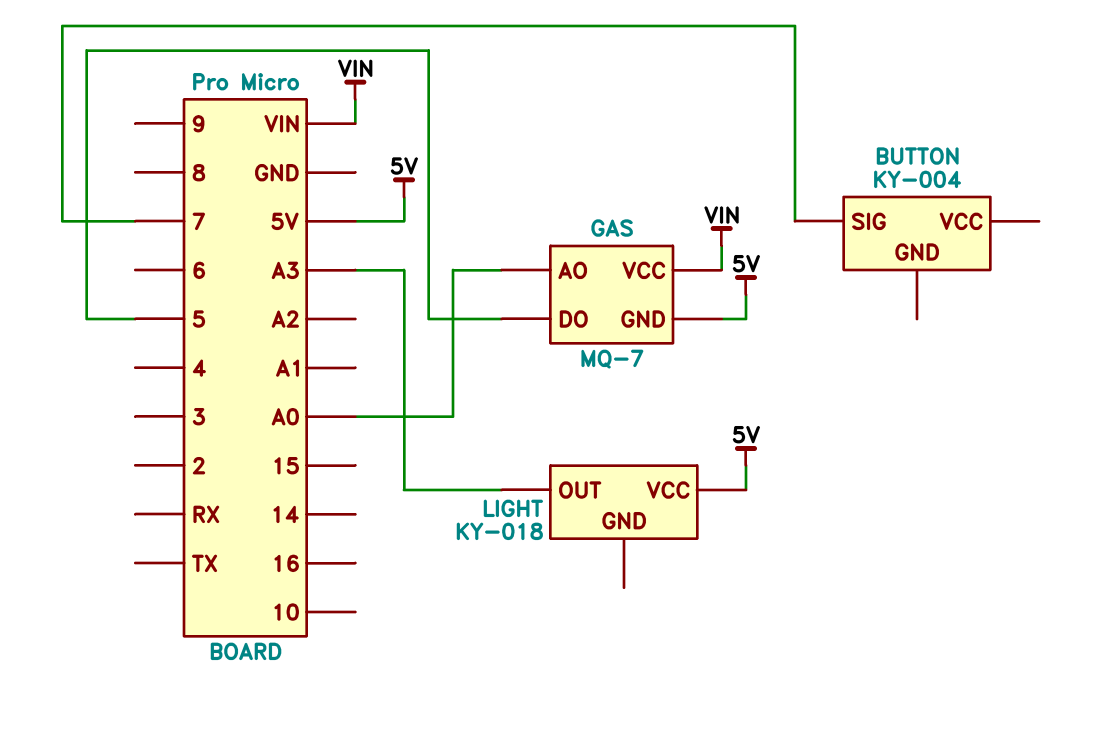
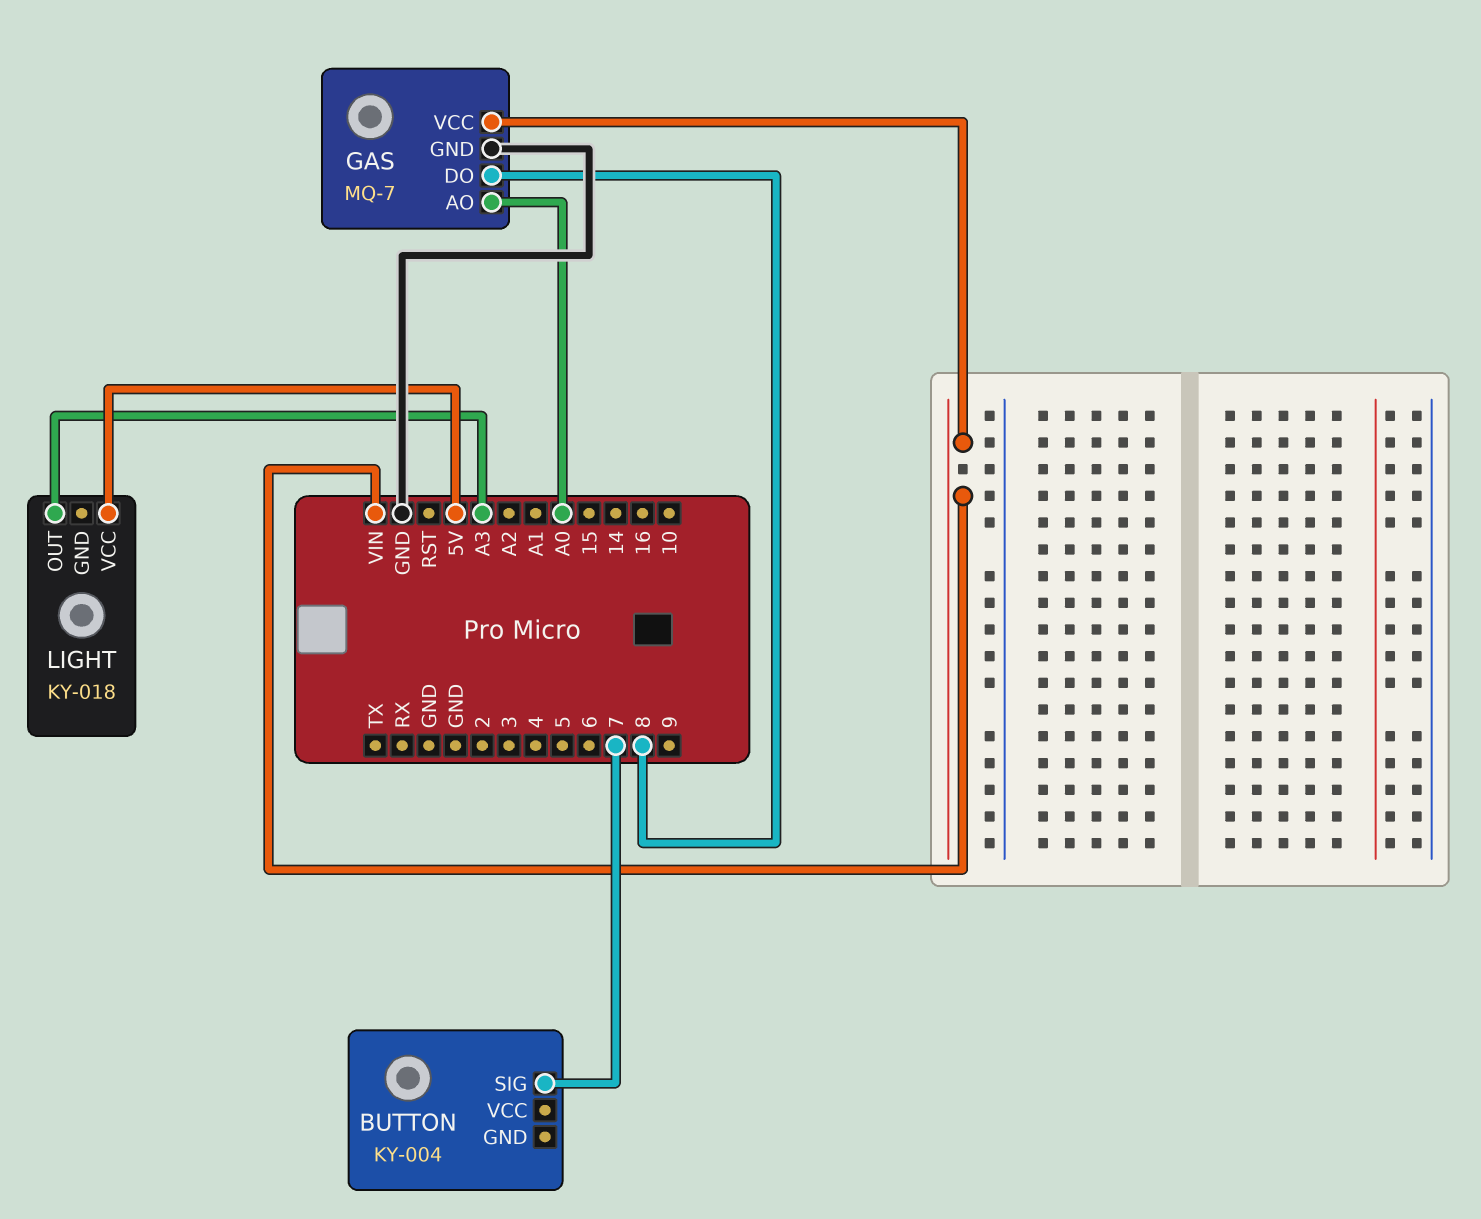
GAS pin DO: 5 -> 8
GAS pin GND: 5V -> GND

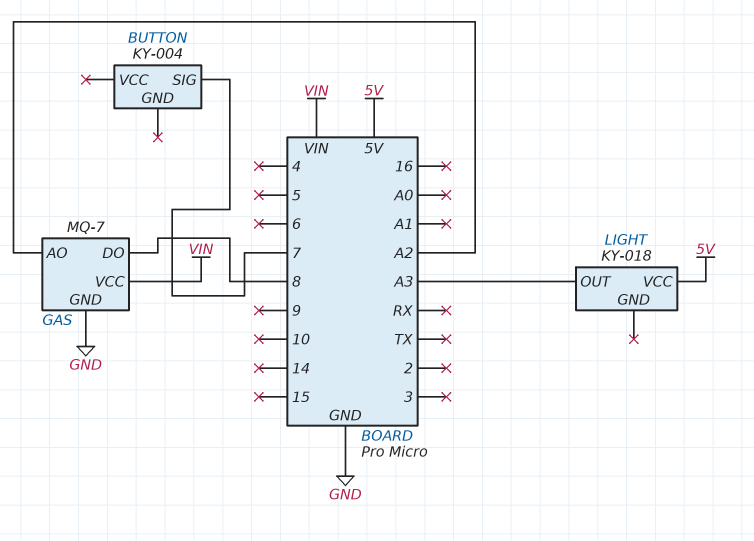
GAS pin AO: A0 -> A2

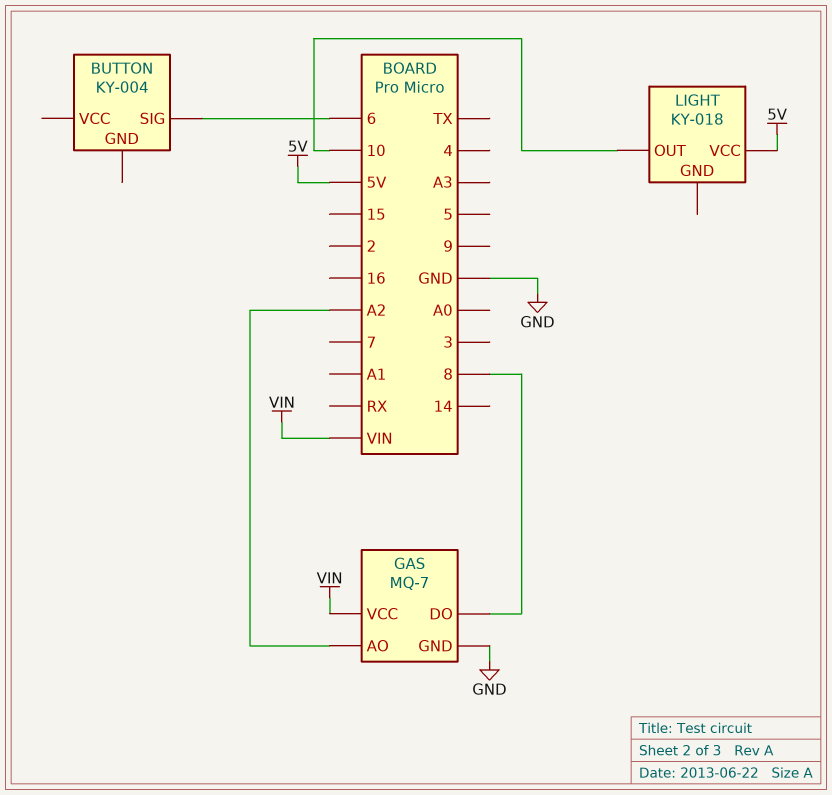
BUTTON pin SIG: 7 -> 6
LIGHT pin OUT: A3 -> 10

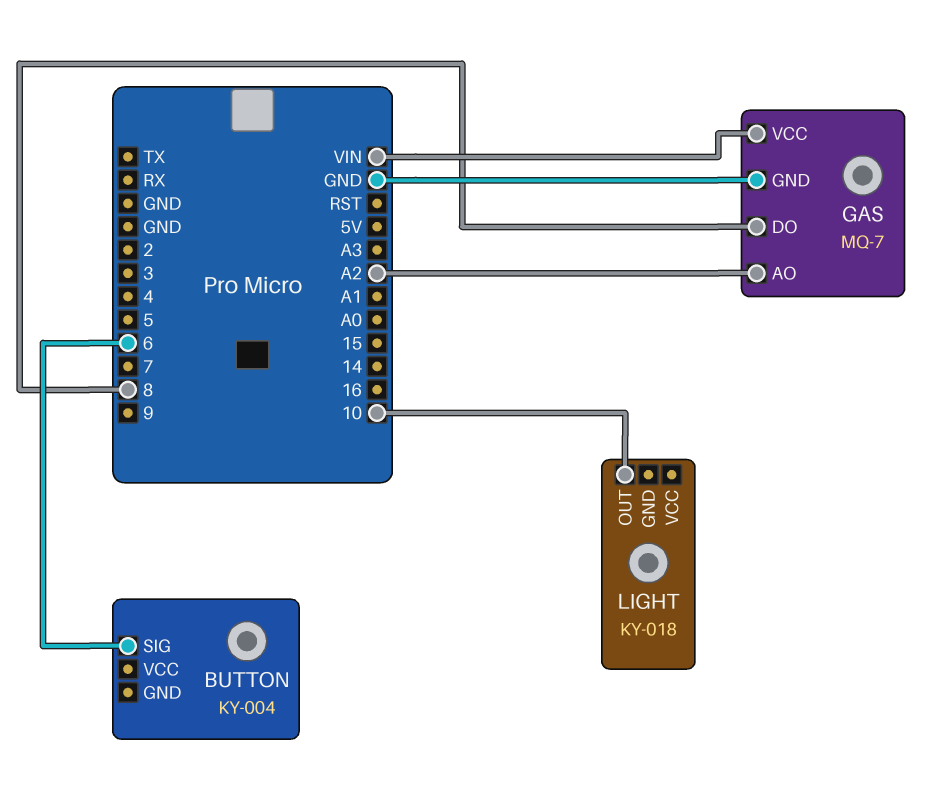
LIGHT pin VCC: 5V -> none

